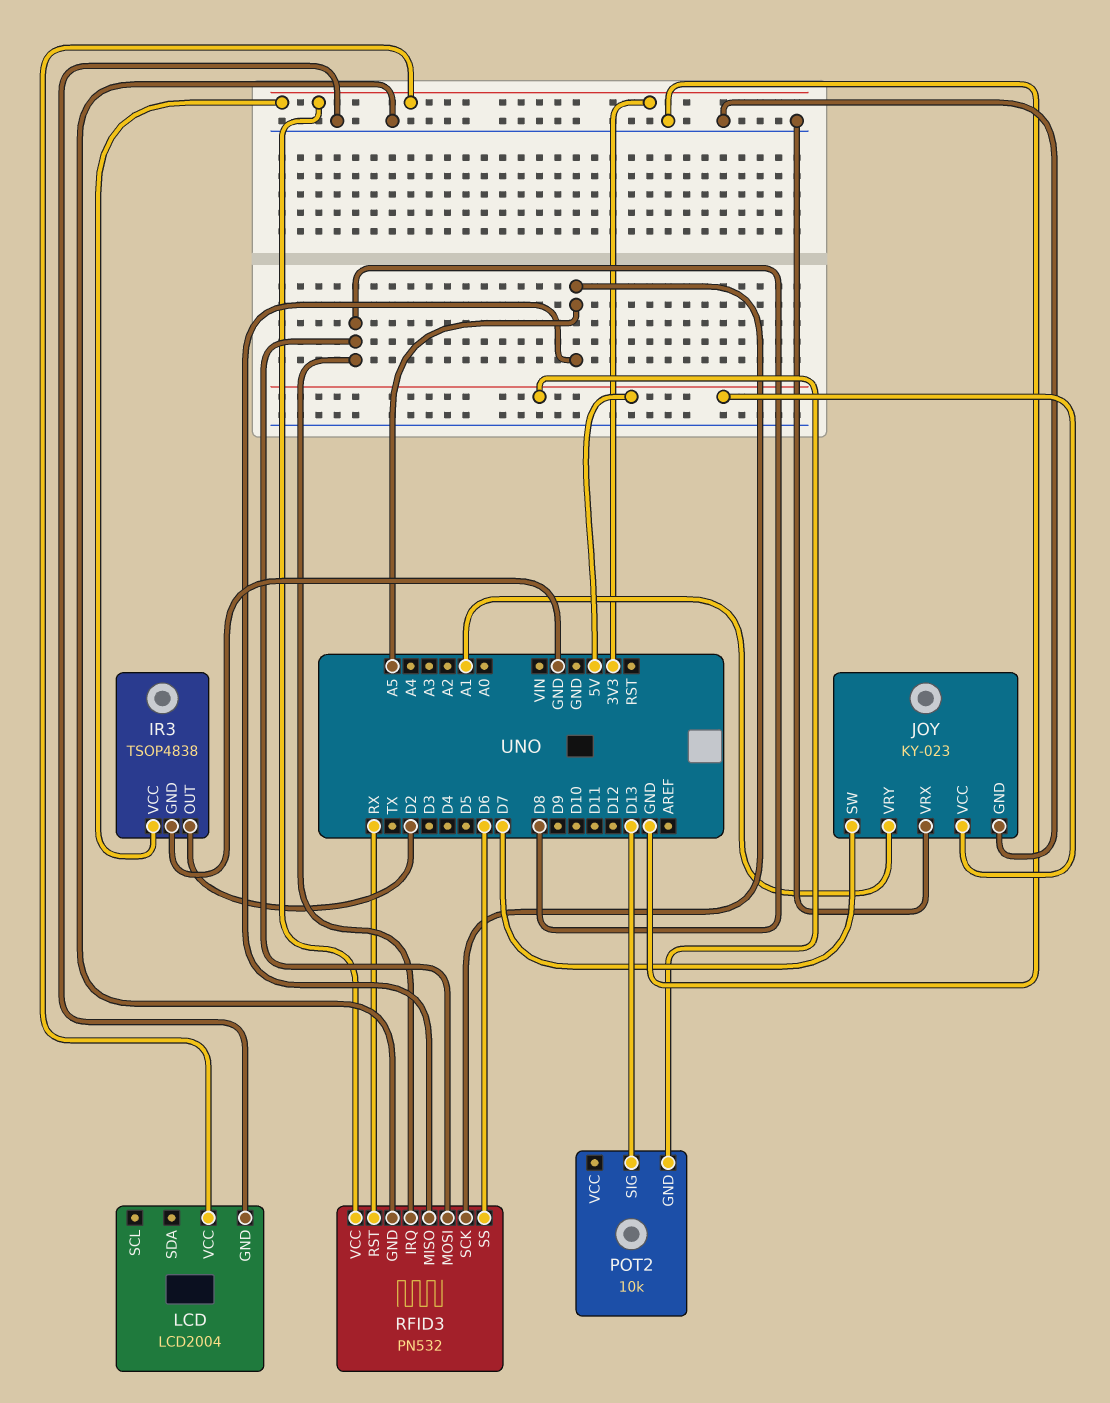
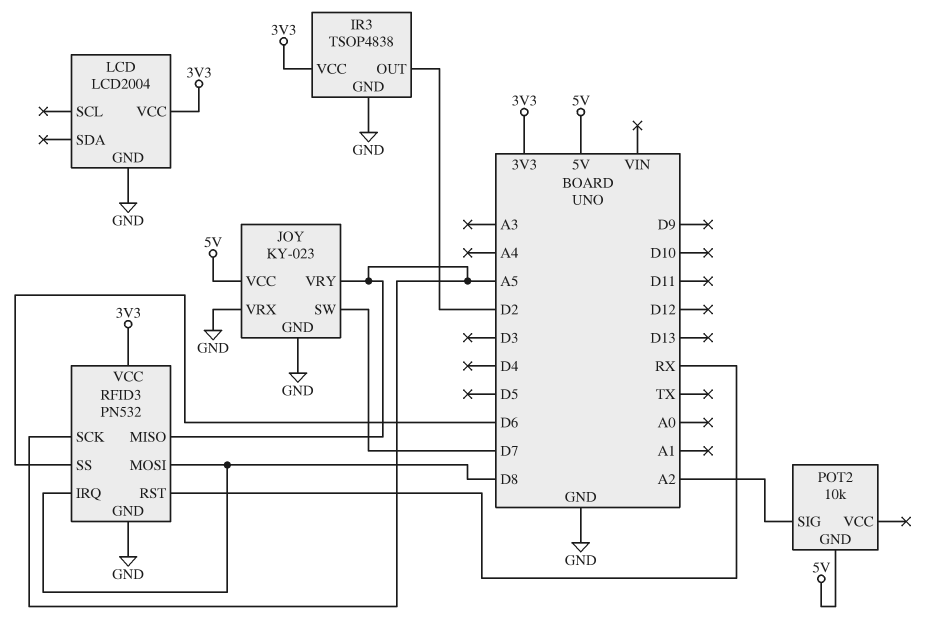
JOY pin VRY: A1 -> A5
POT2 pin SIG: D13 -> A2

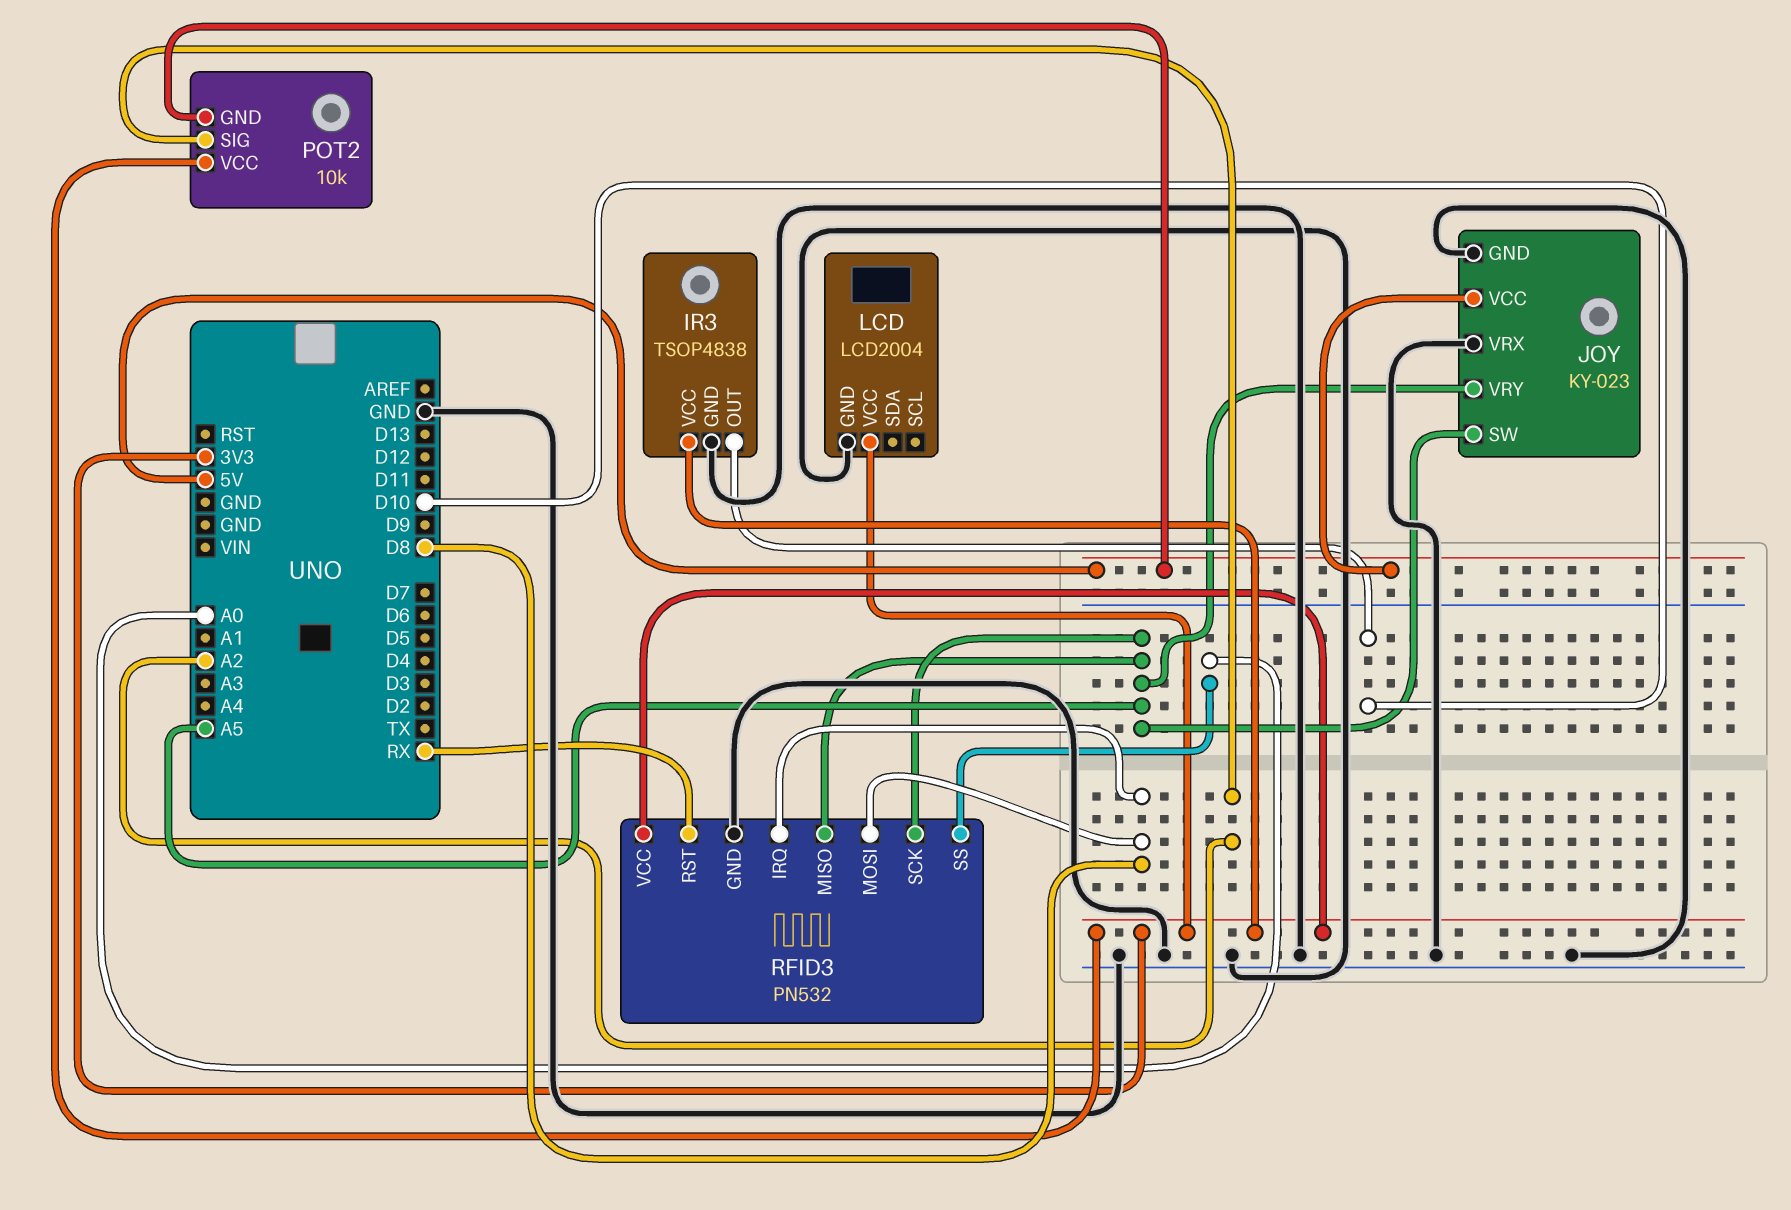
IR3 pin OUT: D2 -> D10
JOY pin SW: D7 -> A5
POT2 pin VCC: none -> 3V3
RFID3 pin SS: D6 -> A0

